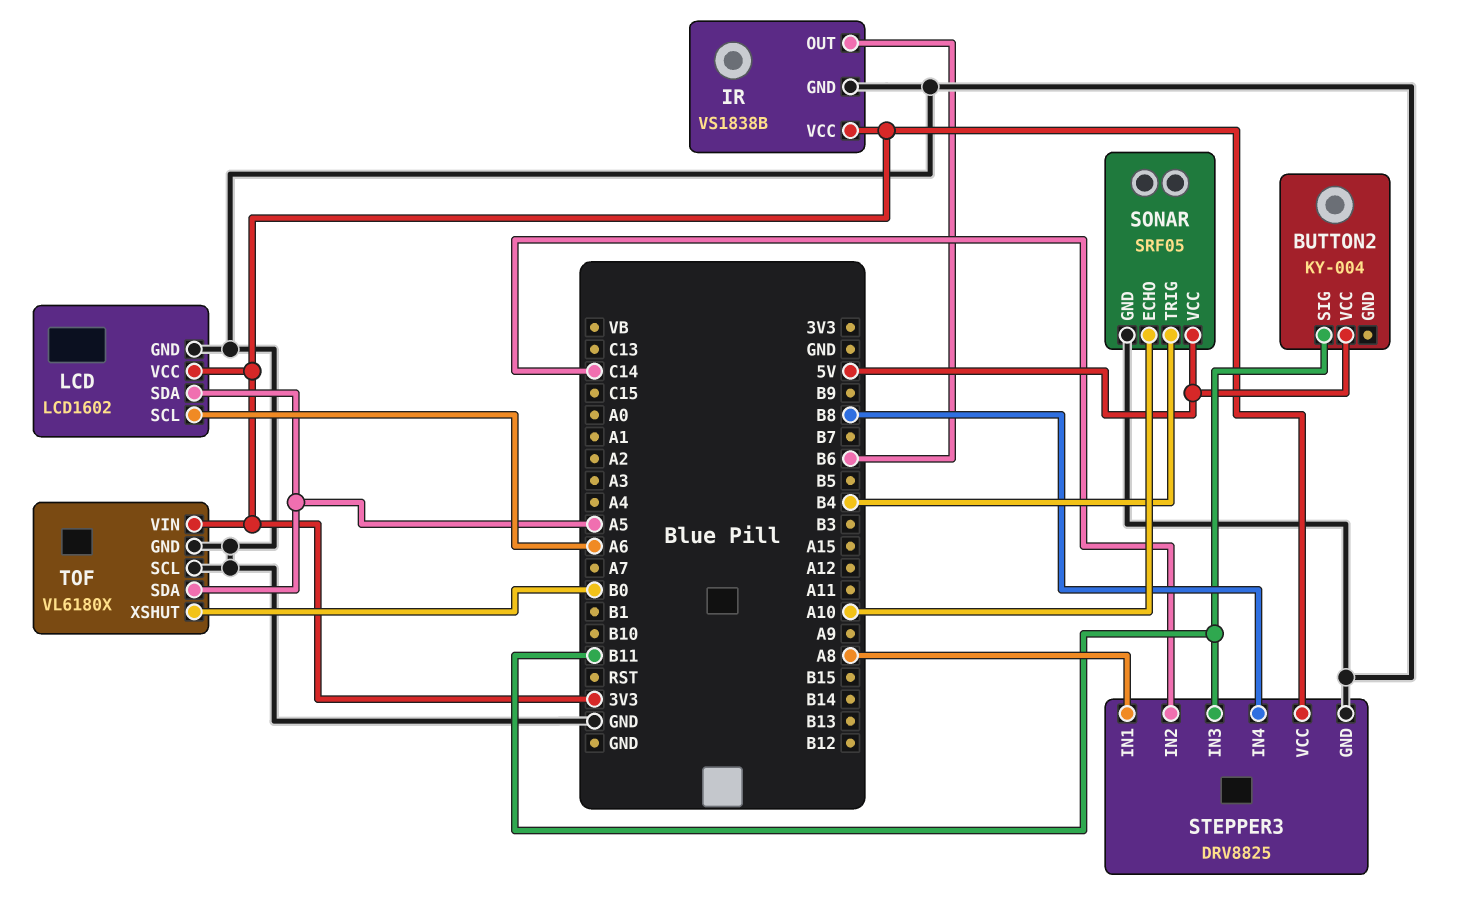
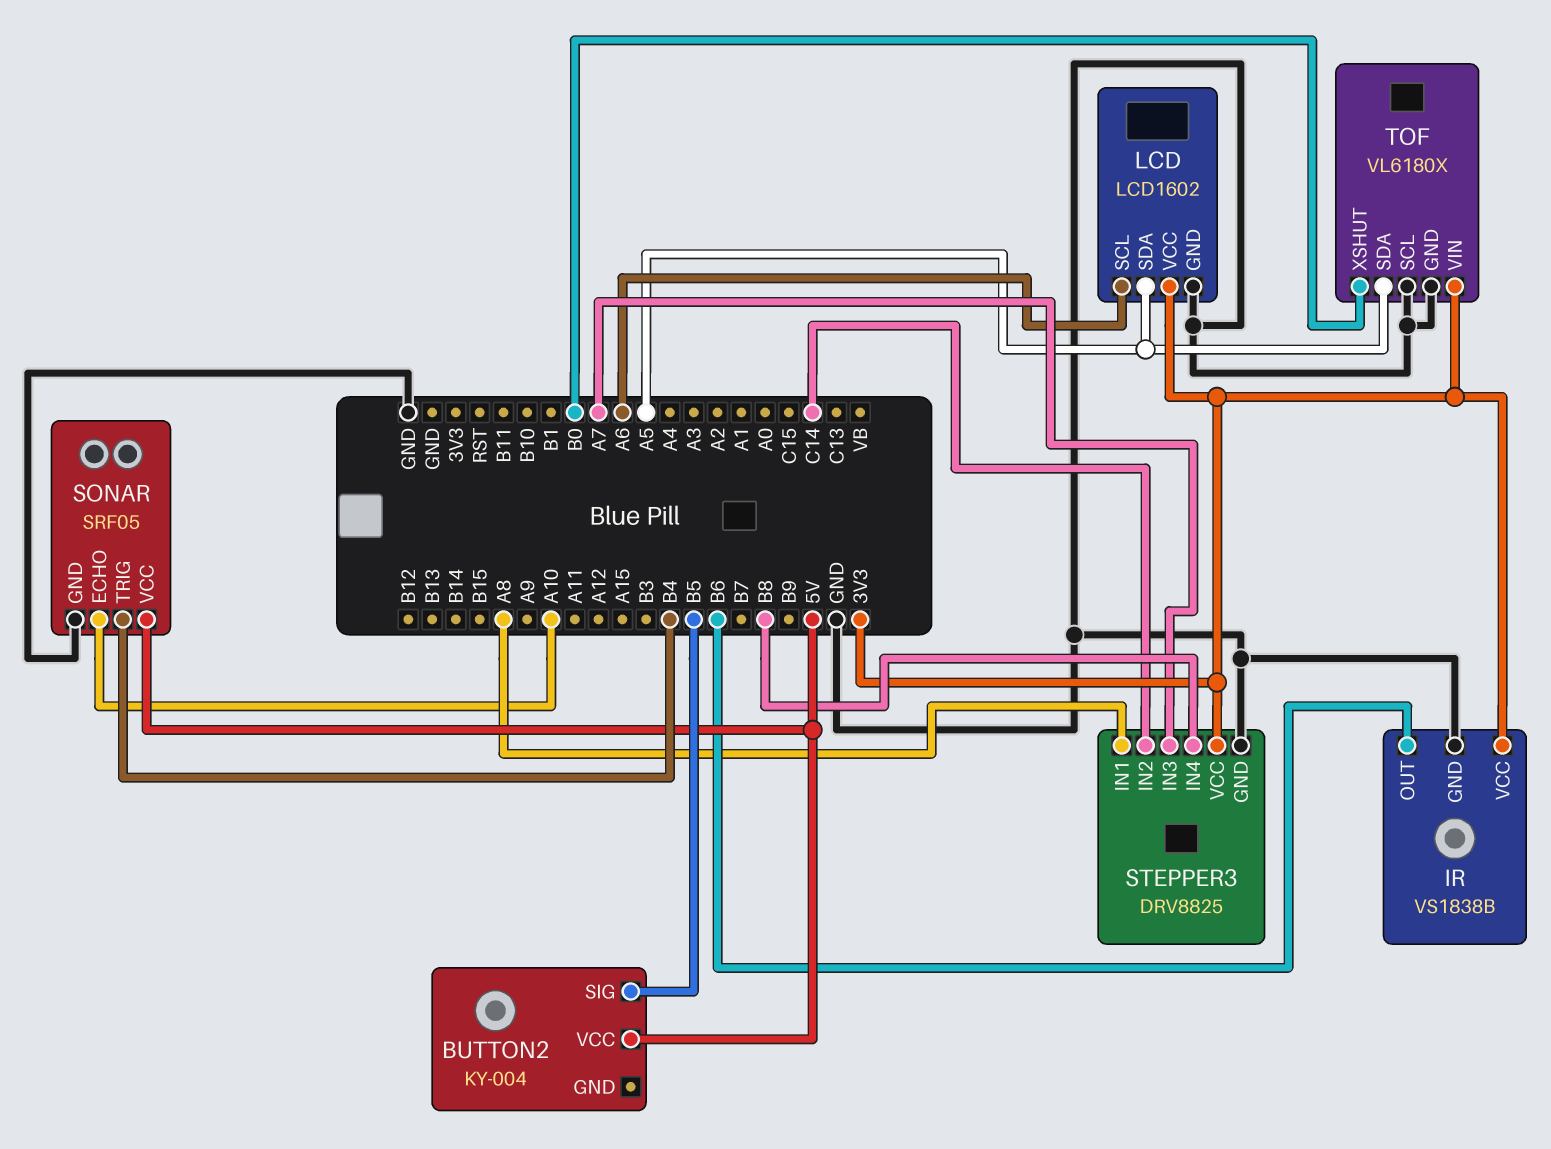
BUTTON2 pin SIG: B11 -> B5
STEPPER3 pin IN3: B11 -> A7

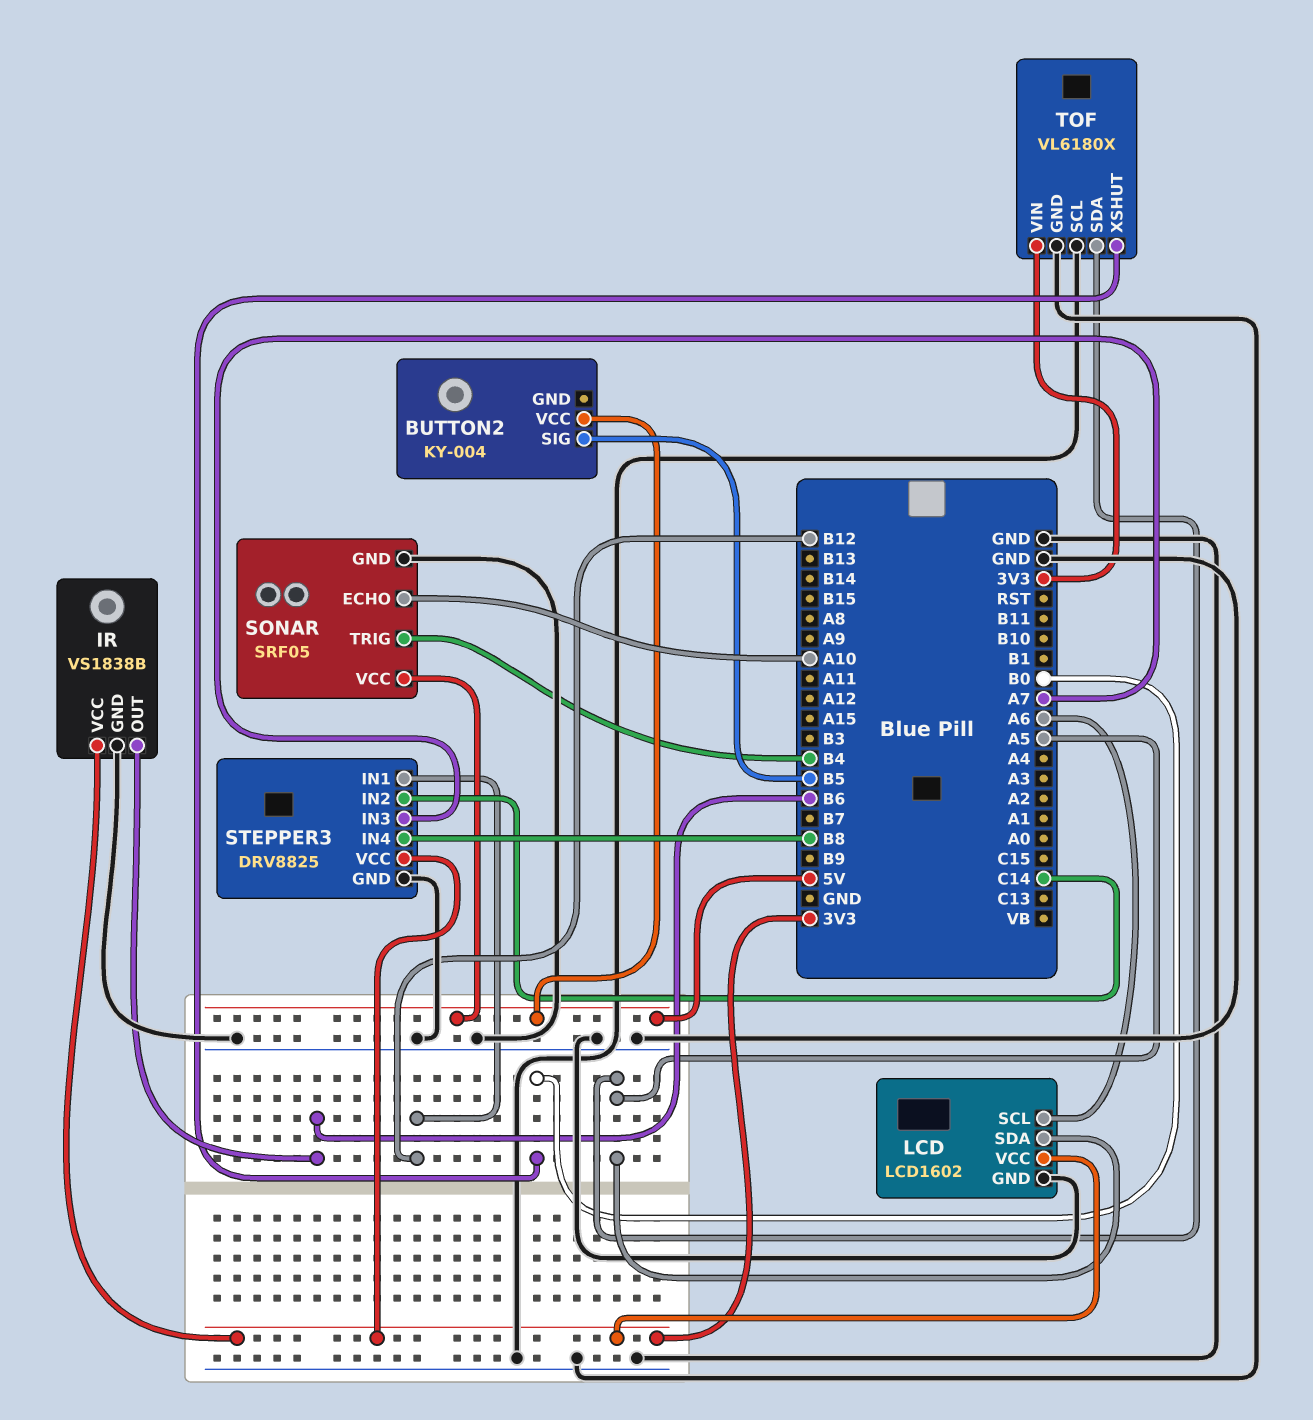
STEPPER3 pin IN1: A8 -> B12

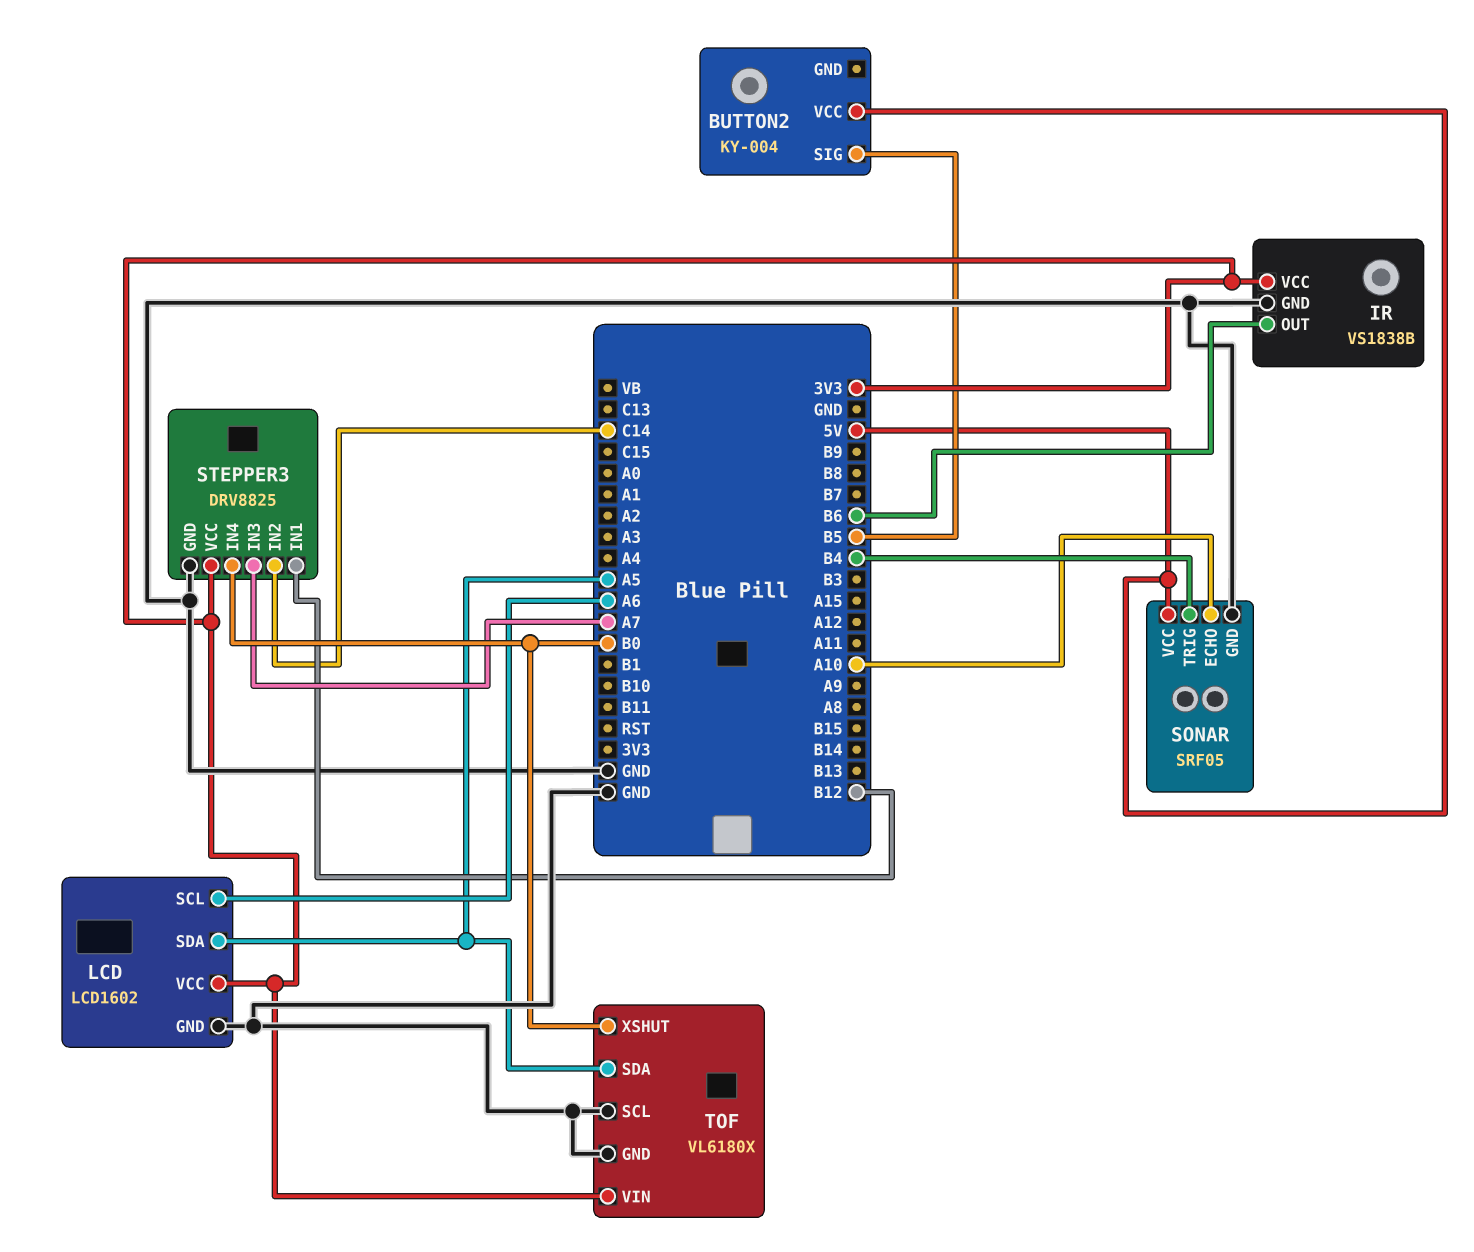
STEPPER3 pin IN4: B8 -> B0

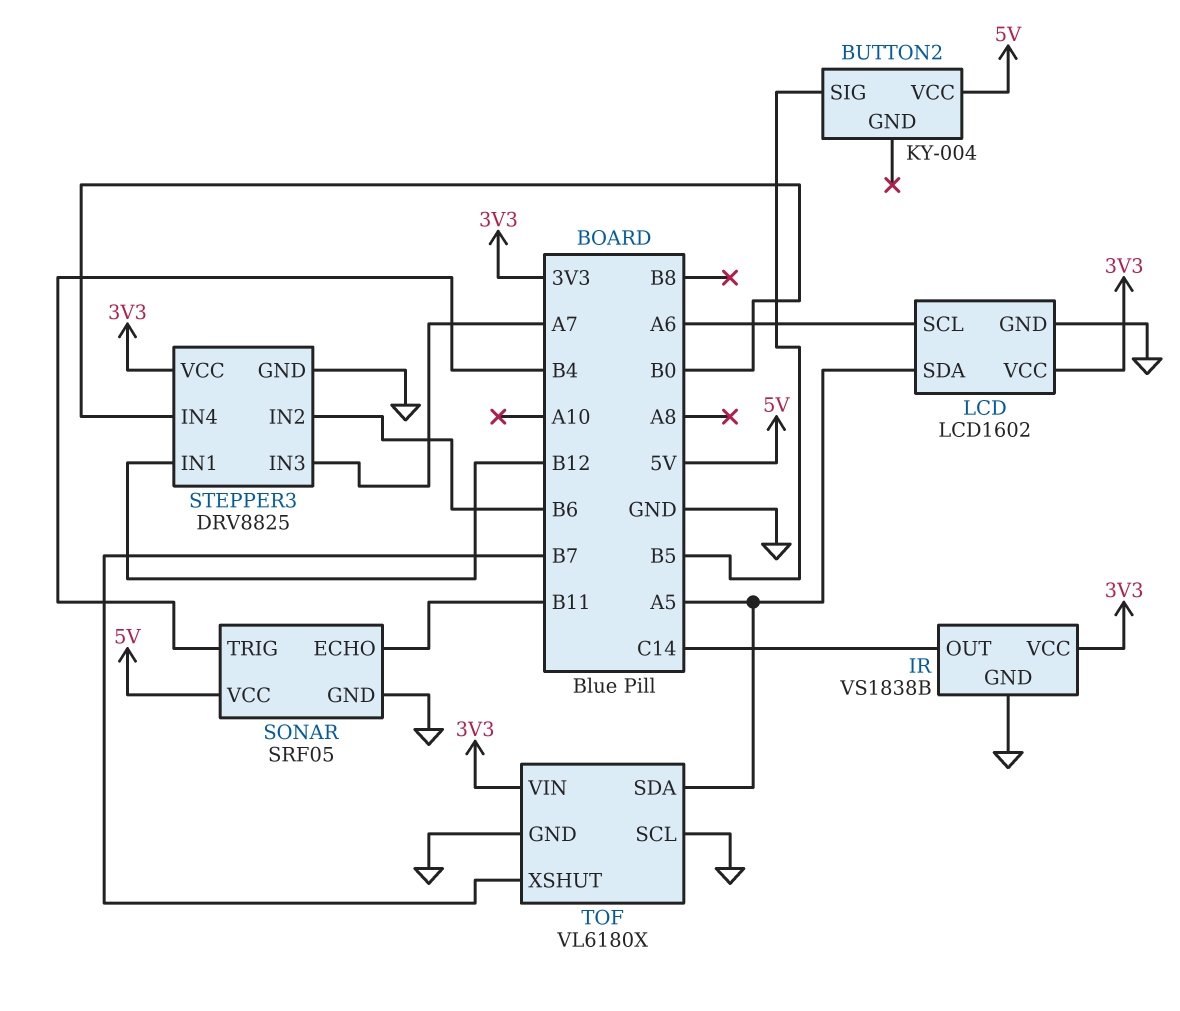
IR pin OUT: B6 -> C14
SONAR pin ECHO: A10 -> B11
STEPPER3 pin IN2: C14 -> B6
TOF pin XSHUT: B0 -> B7

